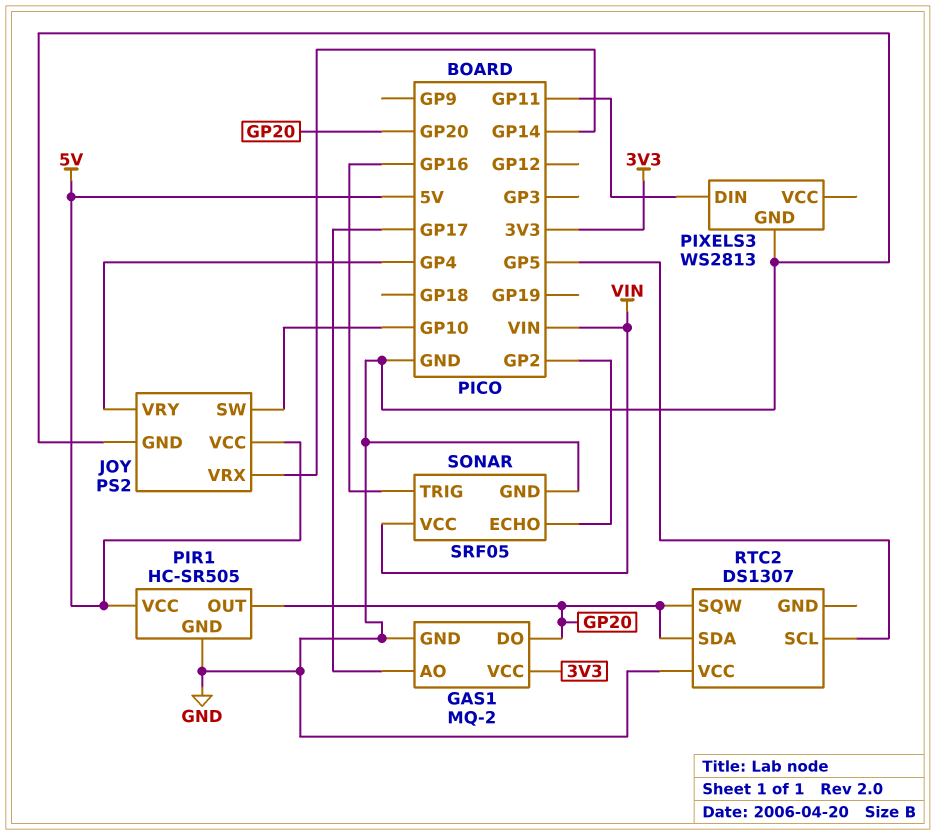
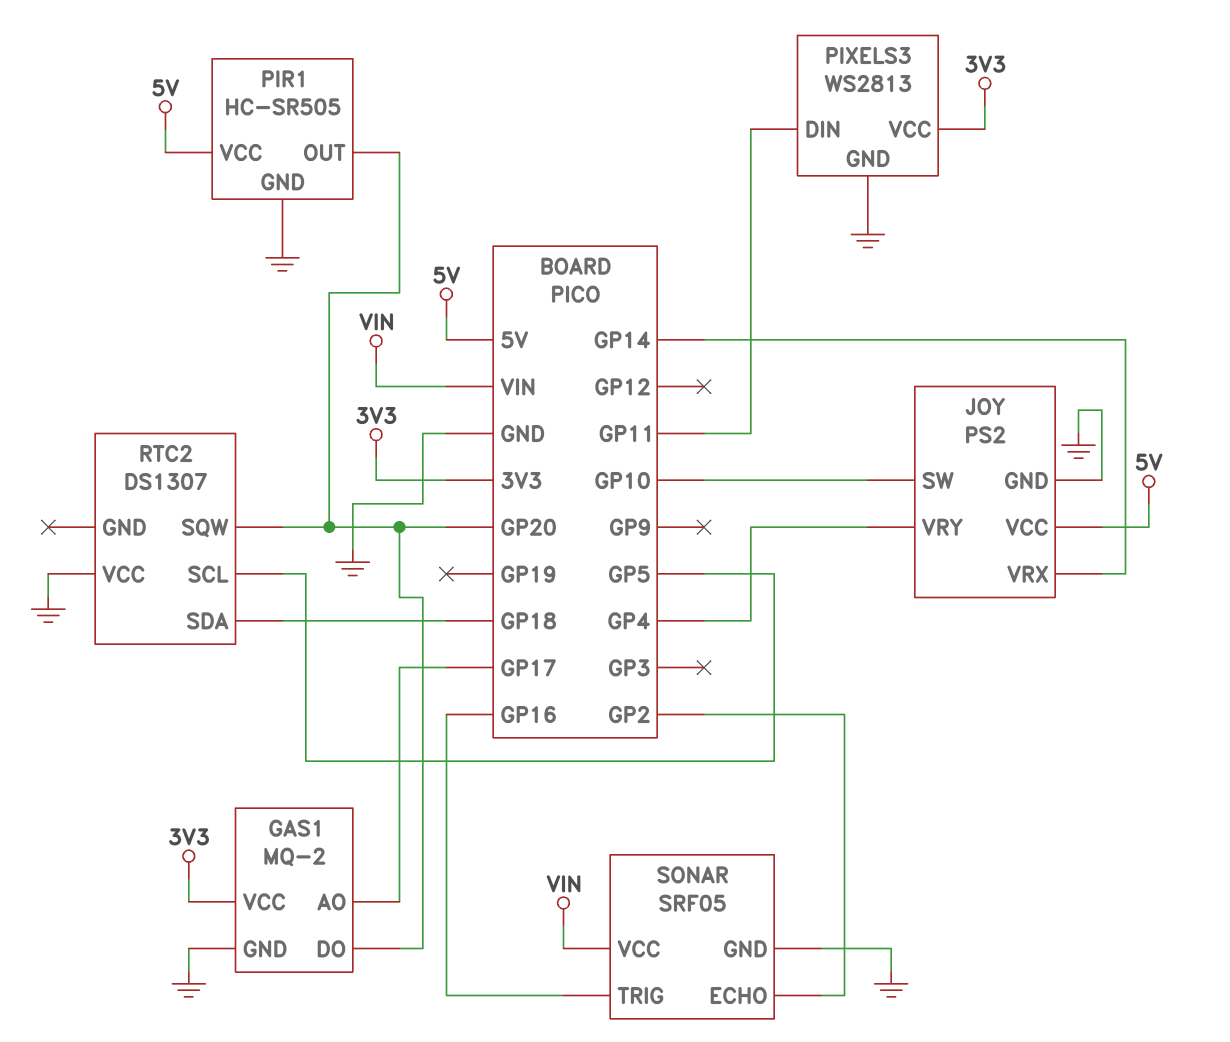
PIXELS3 pin VCC: none -> 3V3
RTC2 pin SDA: GP20 -> GP18

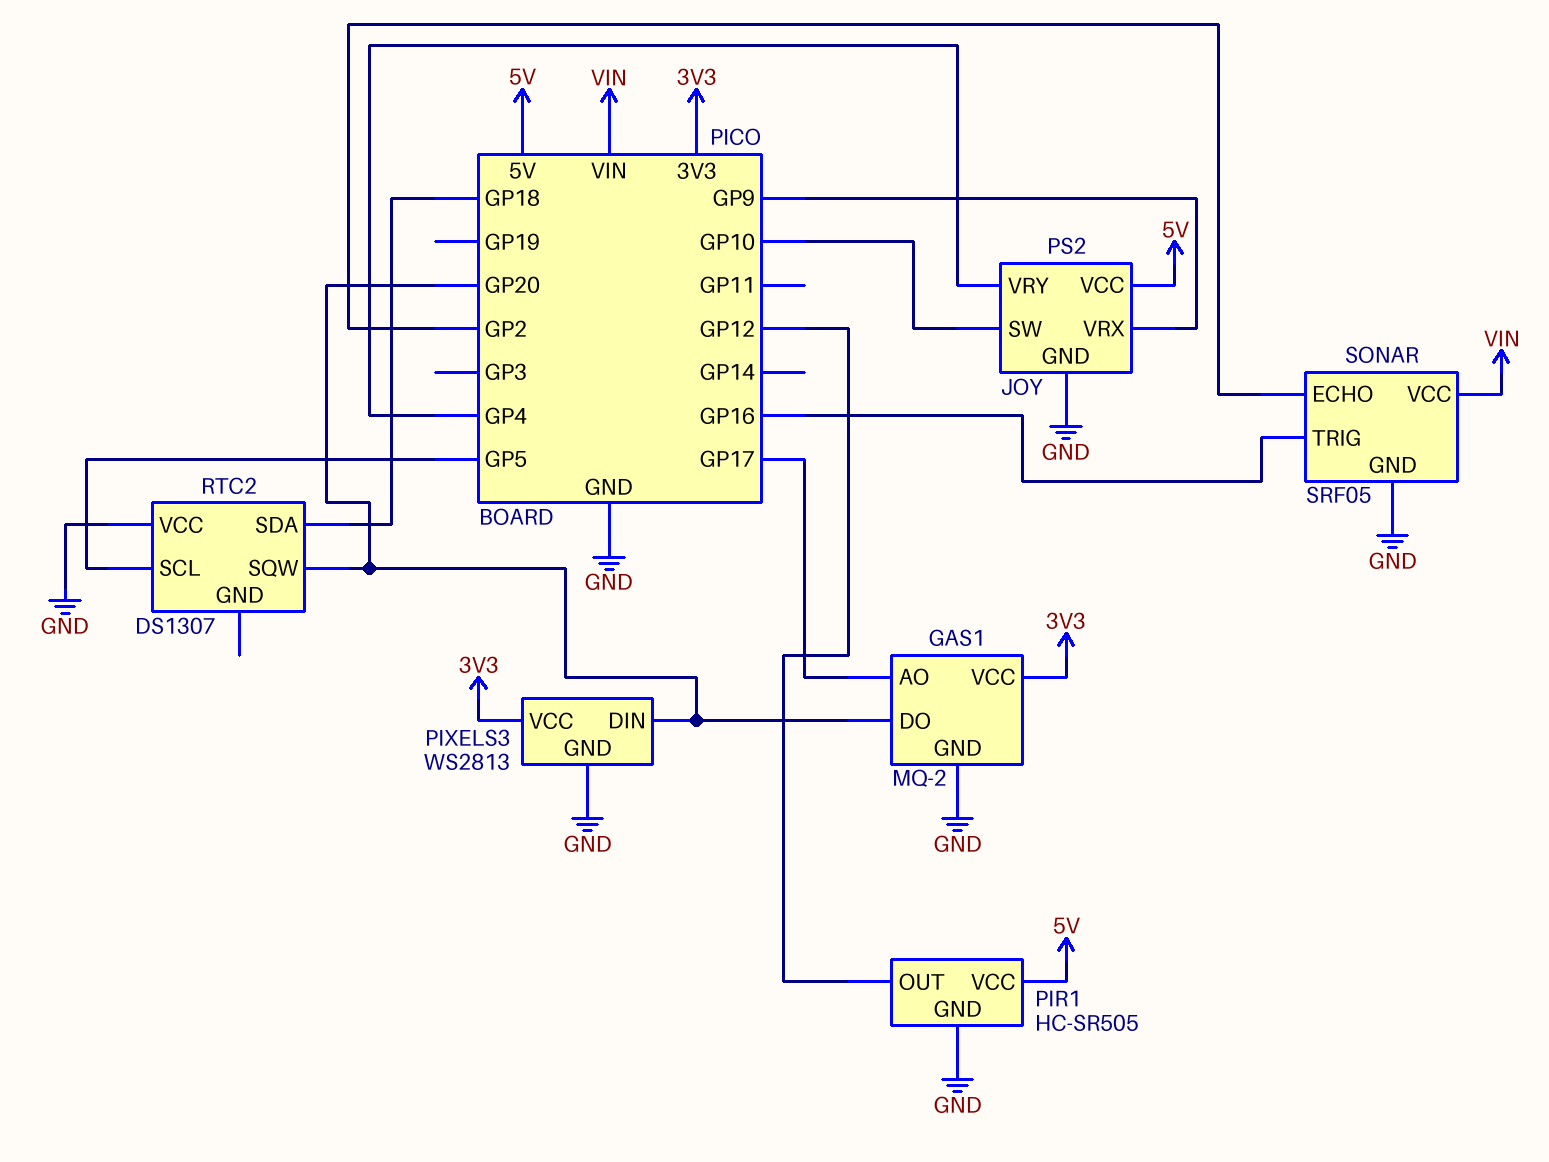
JOY pin VRX: GP14 -> GP9
PIR1 pin OUT: GP20 -> GP12
PIXELS3 pin DIN: GP11 -> GP20

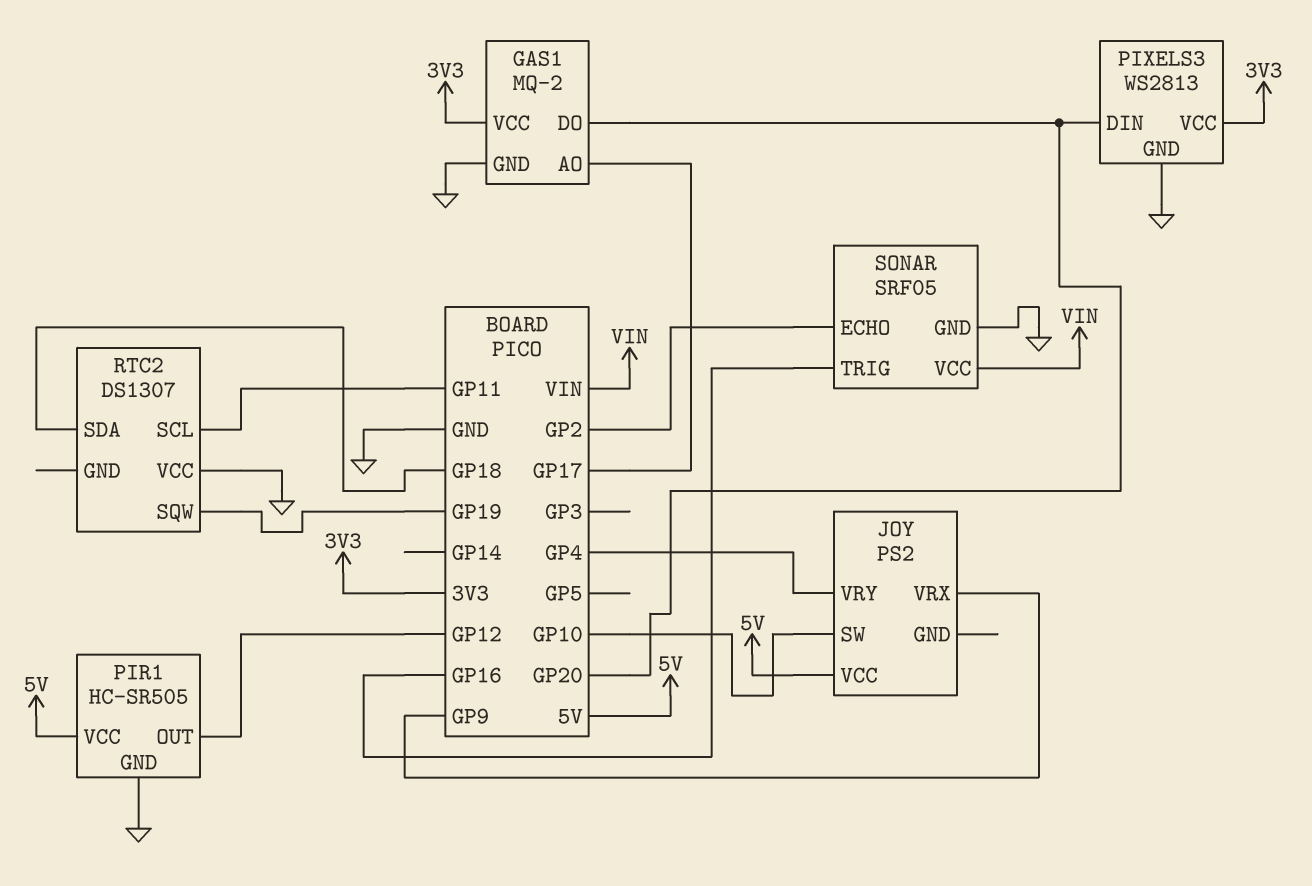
JOY pin GND: GND -> none
RTC2 pin SCL: GP5 -> GP11
RTC2 pin SQW: GP20 -> GP19

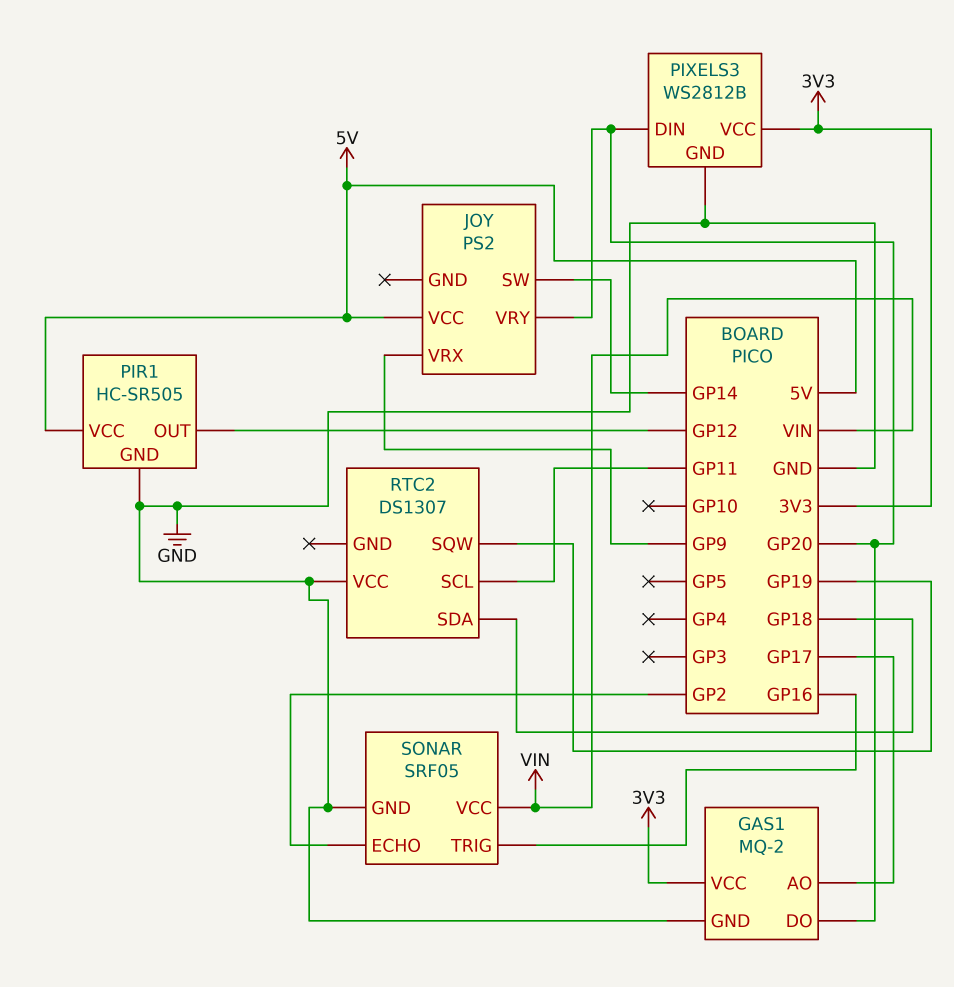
JOY pin SW: GP10 -> GP14
JOY pin VRY: GP4 -> GP20
PIXELS3: WS2813 -> WS2812B

